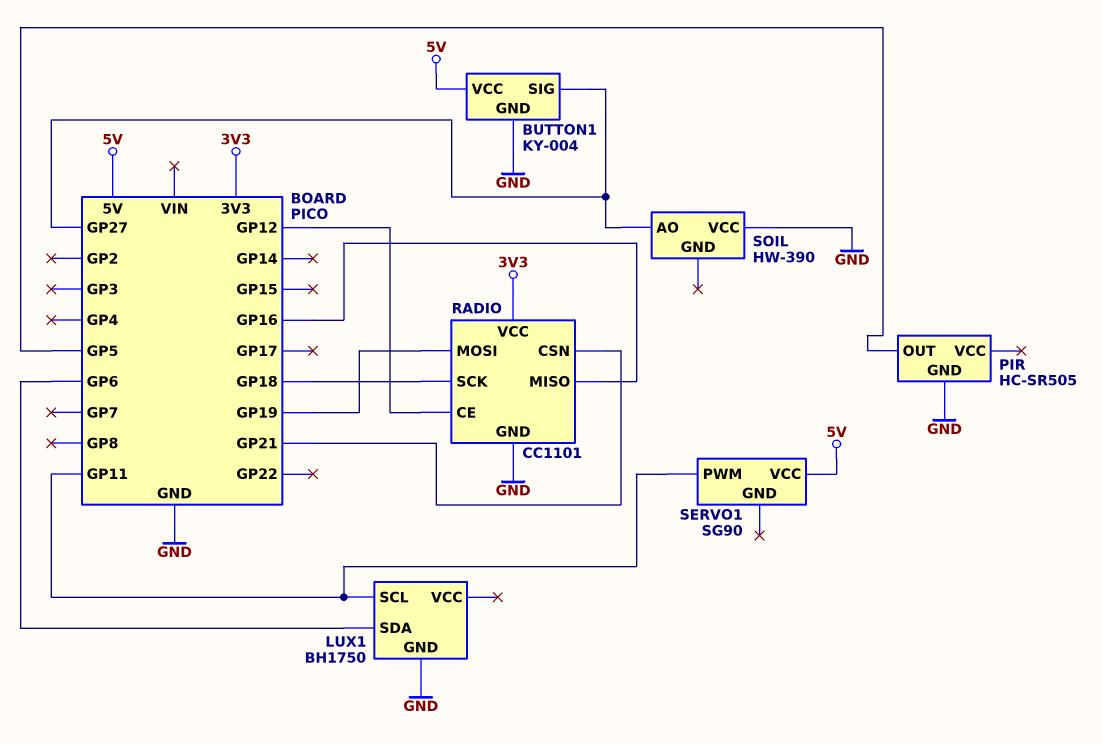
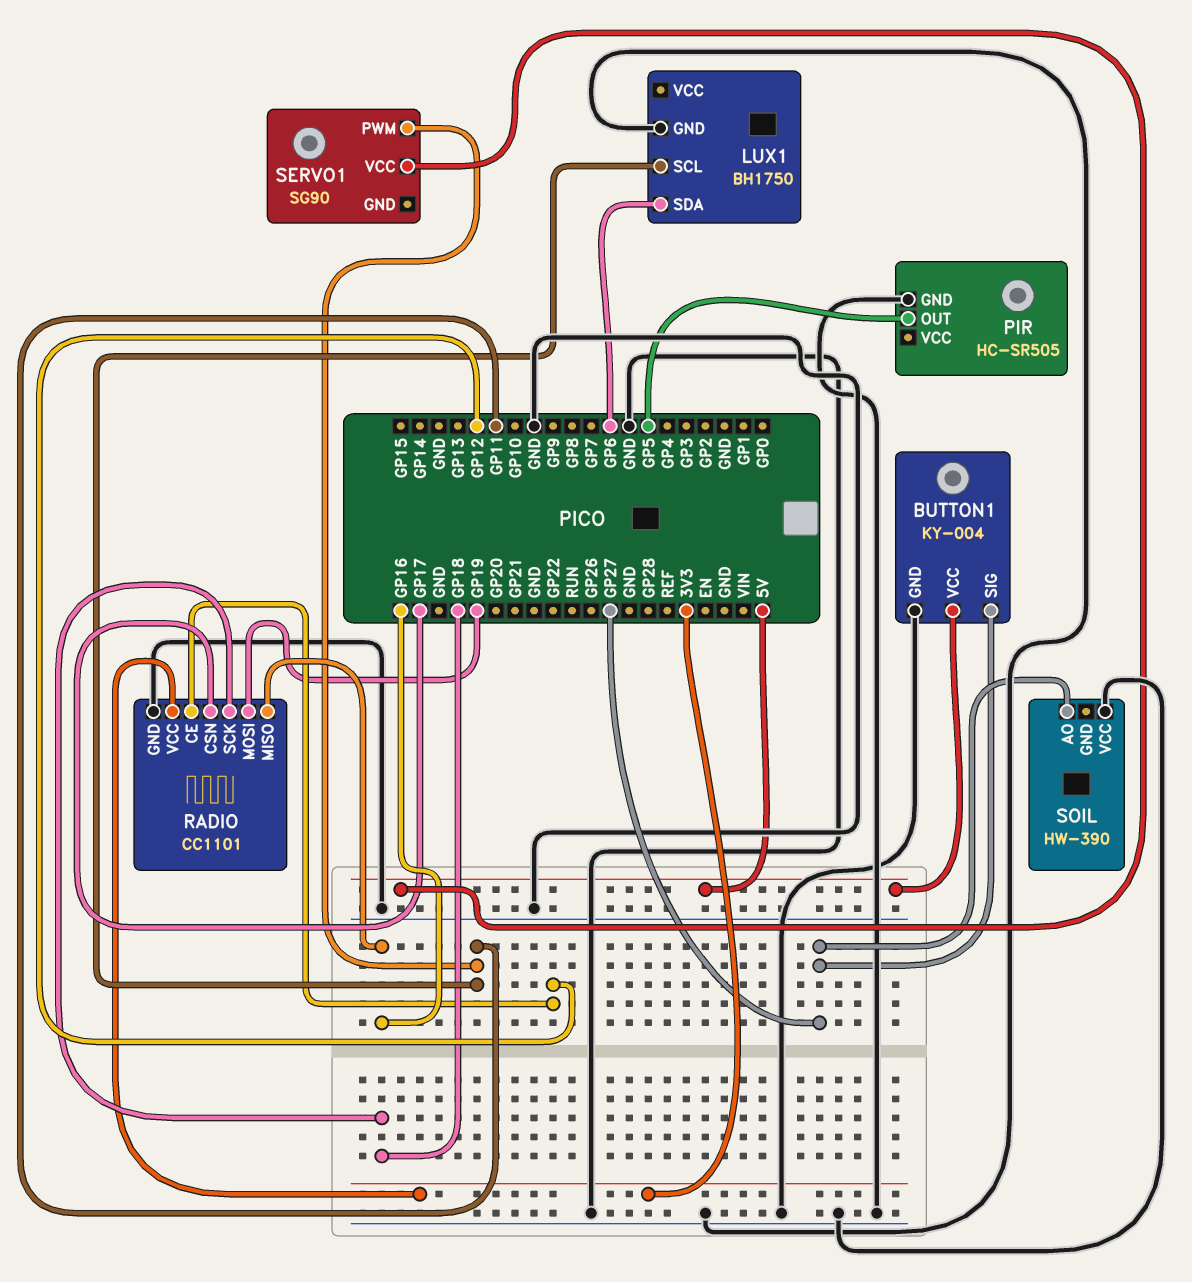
RADIO pin CSN: GP21 -> GP17

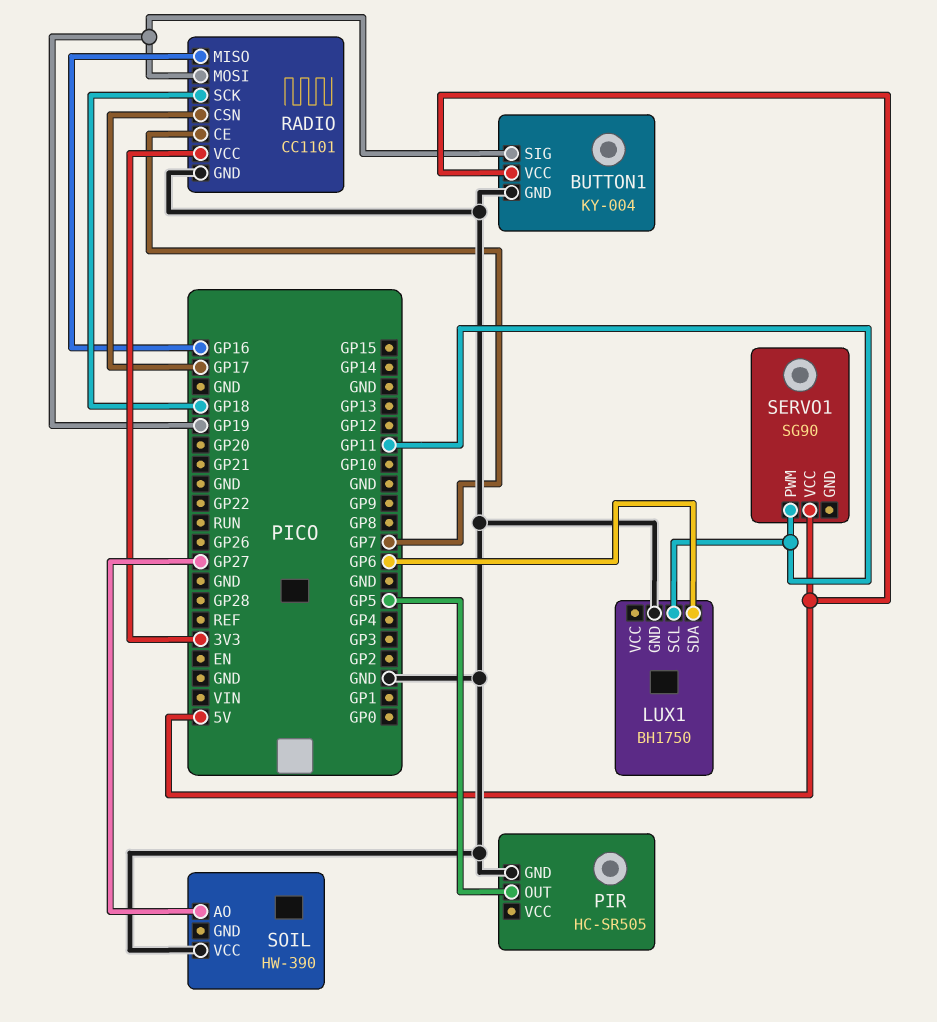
BUTTON1 pin SIG: GP27 -> GP19
RADIO pin CE: GP12 -> GP7

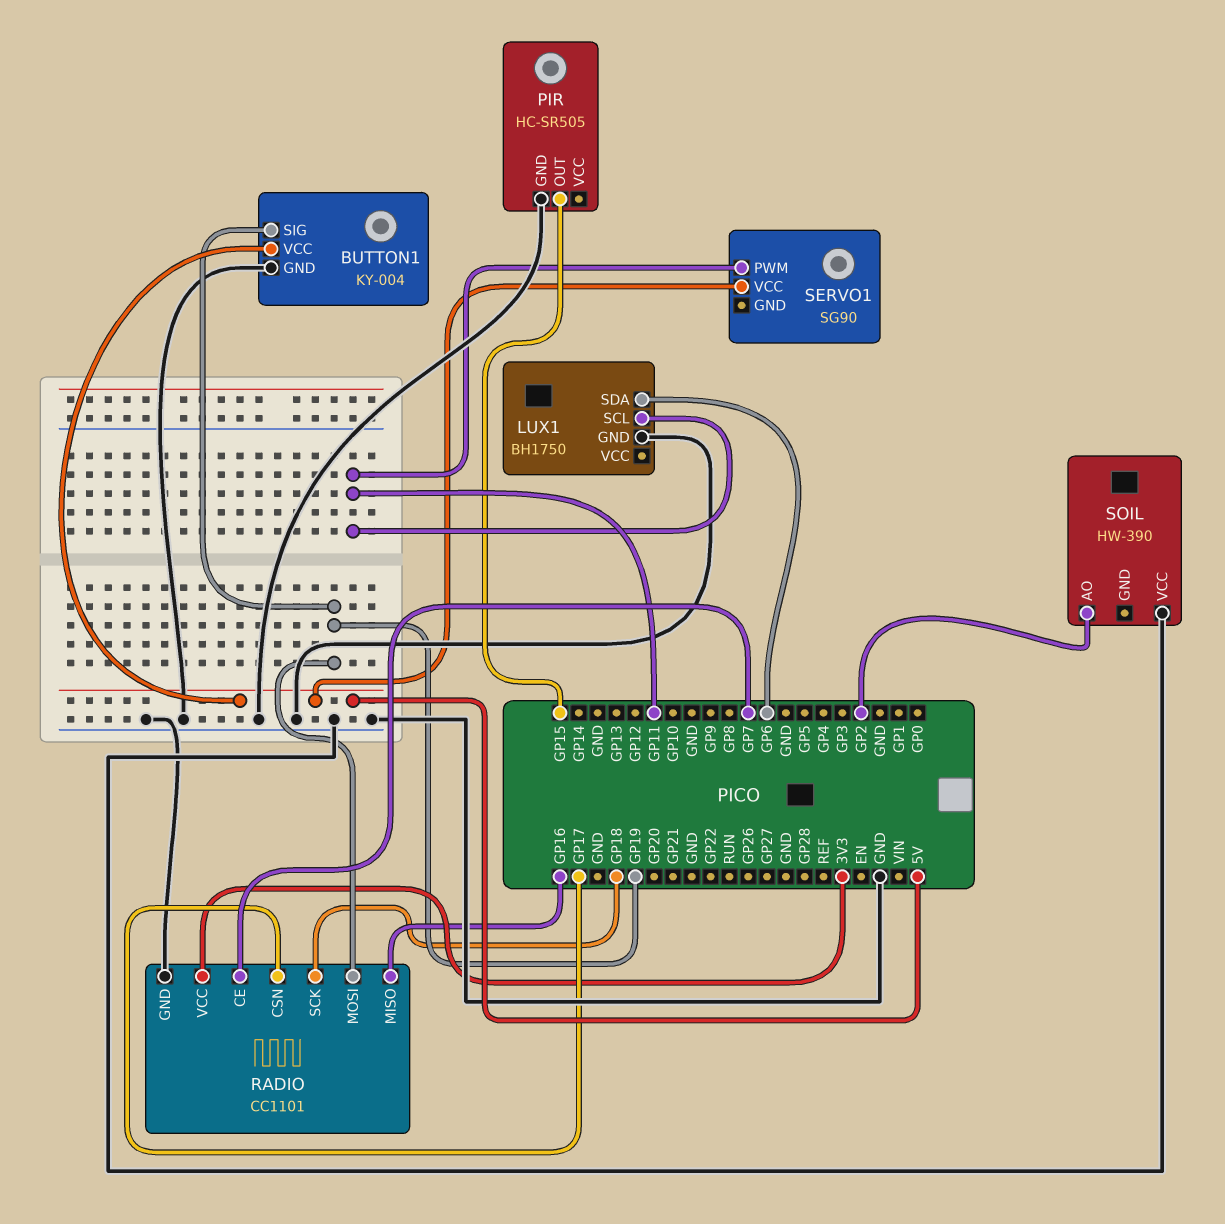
PIR pin OUT: GP5 -> GP15
SOIL pin AO: GP27 -> GP2

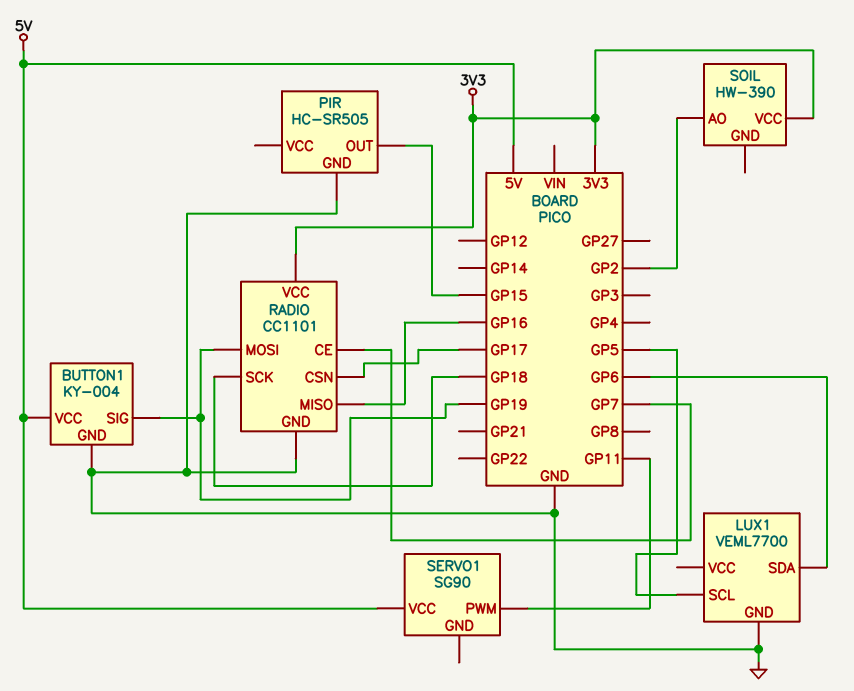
LUX1: BH1750 -> VEML7700
LUX1 pin SCL: GP11 -> GP5
SOIL pin VCC: GND -> 3V3

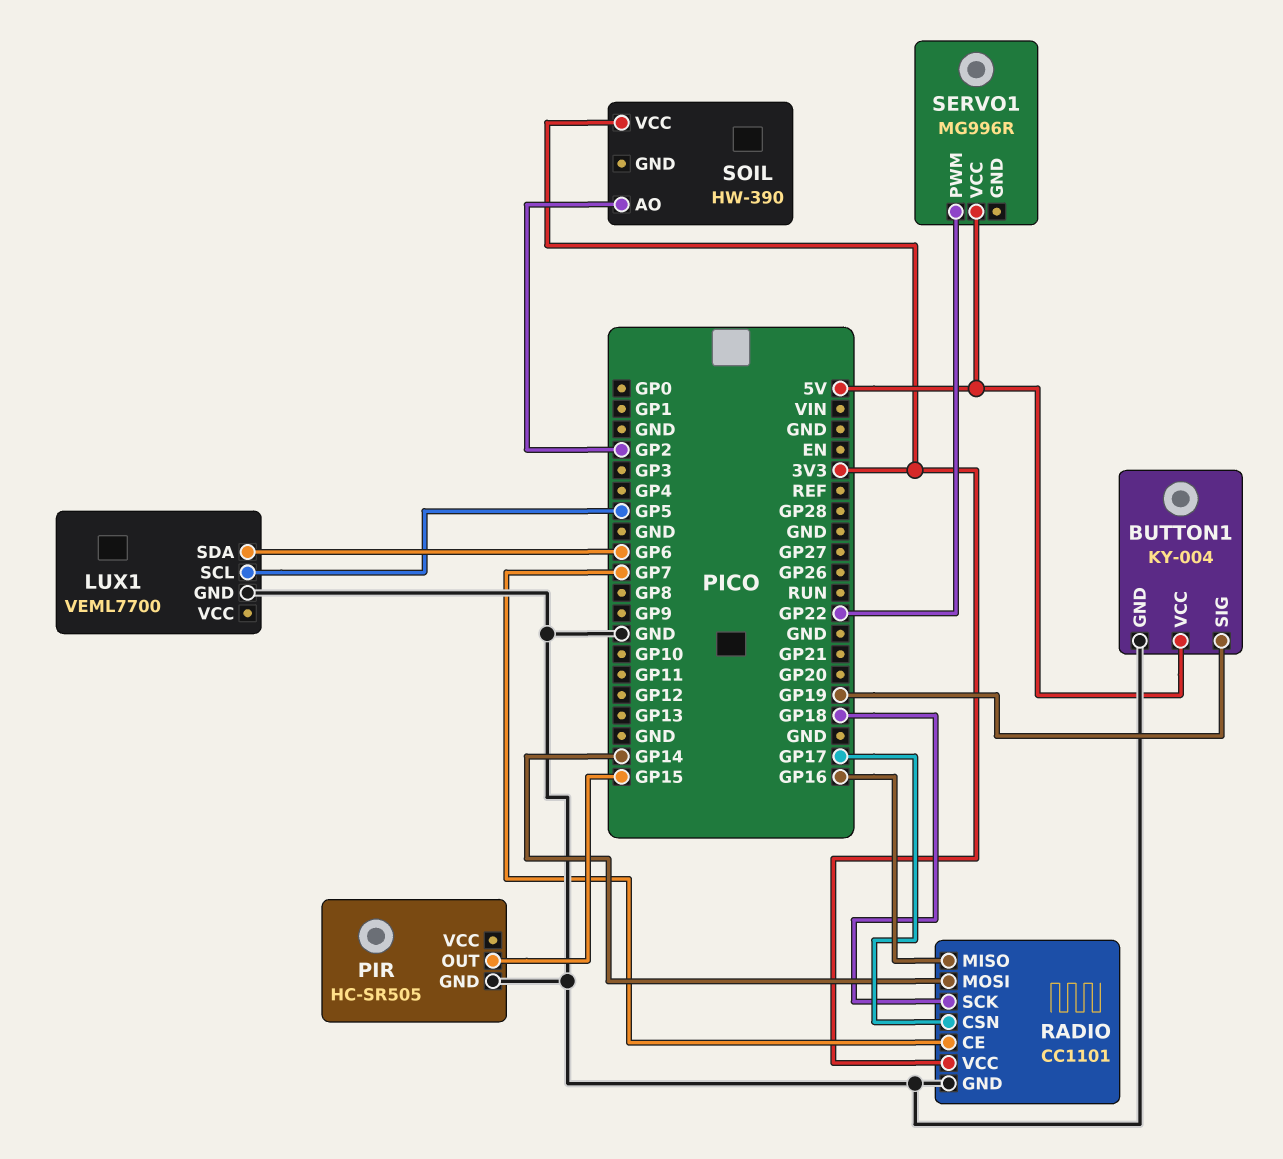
RADIO pin MOSI: GP19 -> GP14
SERVO1: SG90 -> MG996R
SERVO1 pin PWM: GP11 -> GP22

